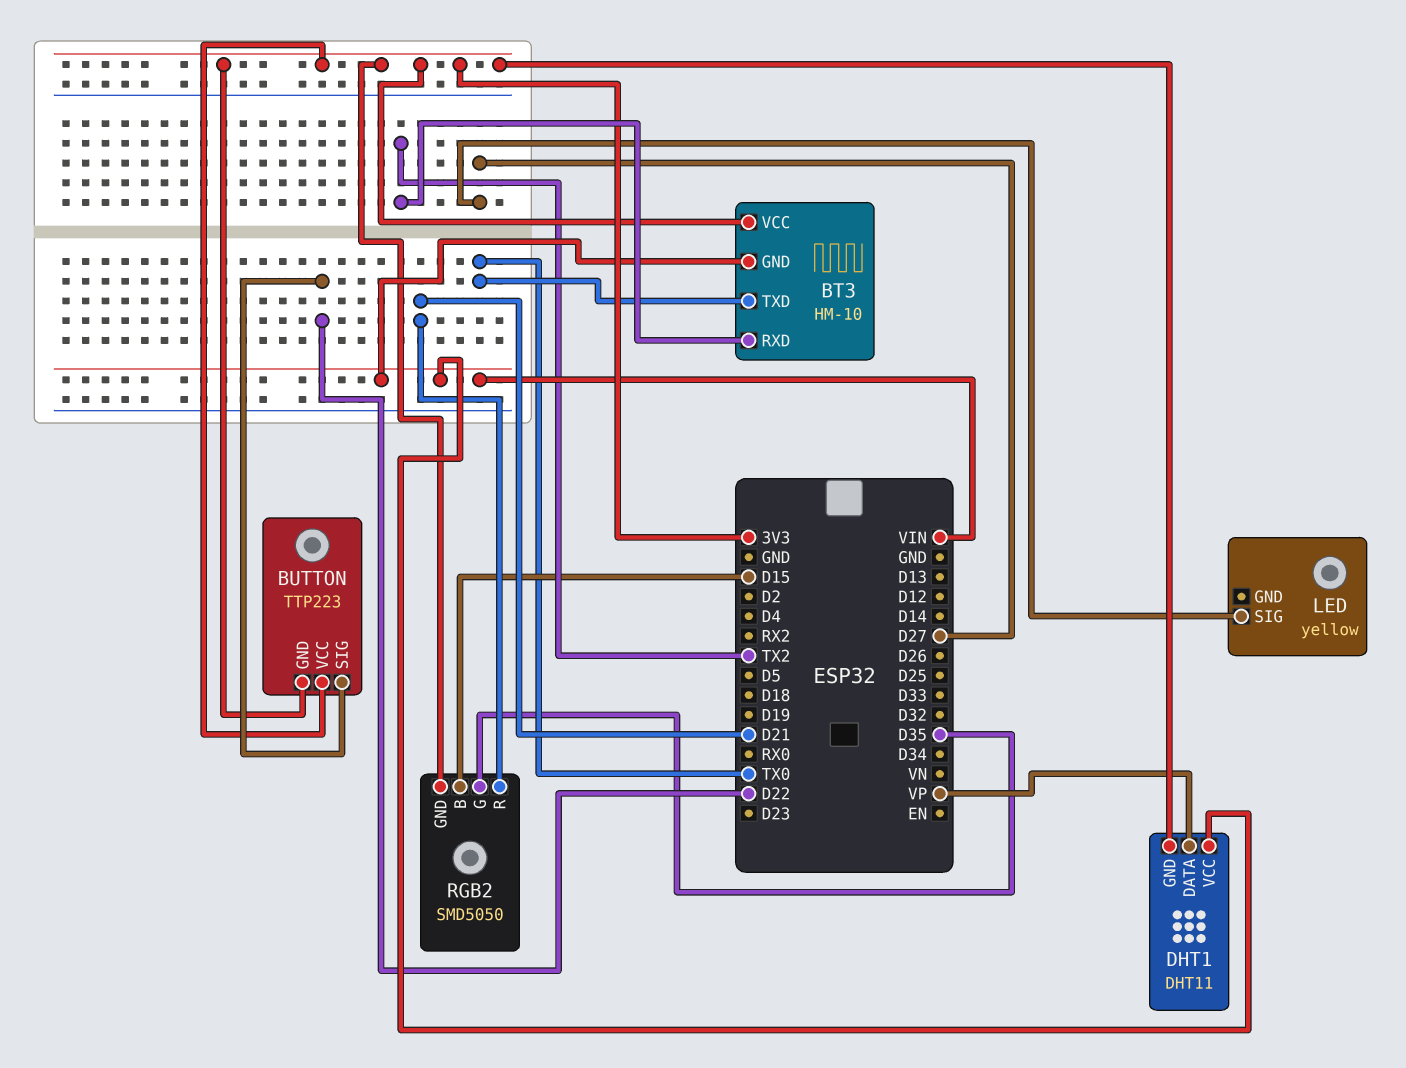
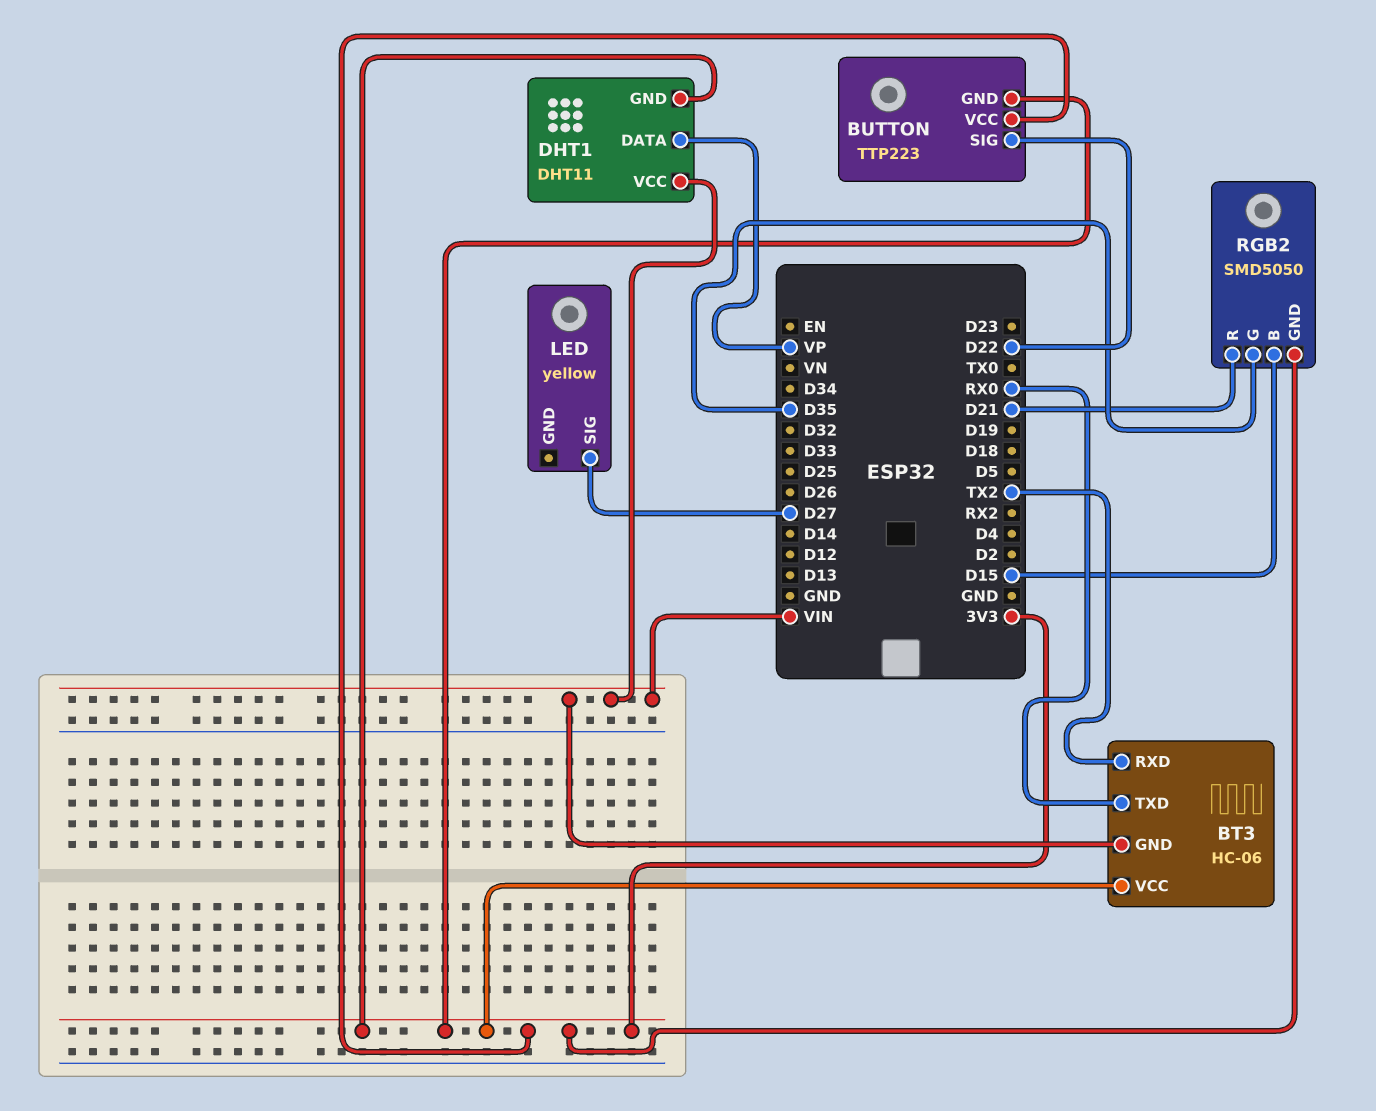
BT3: HM-10 -> HC-06
BT3 pin TXD: TX0 -> RX0

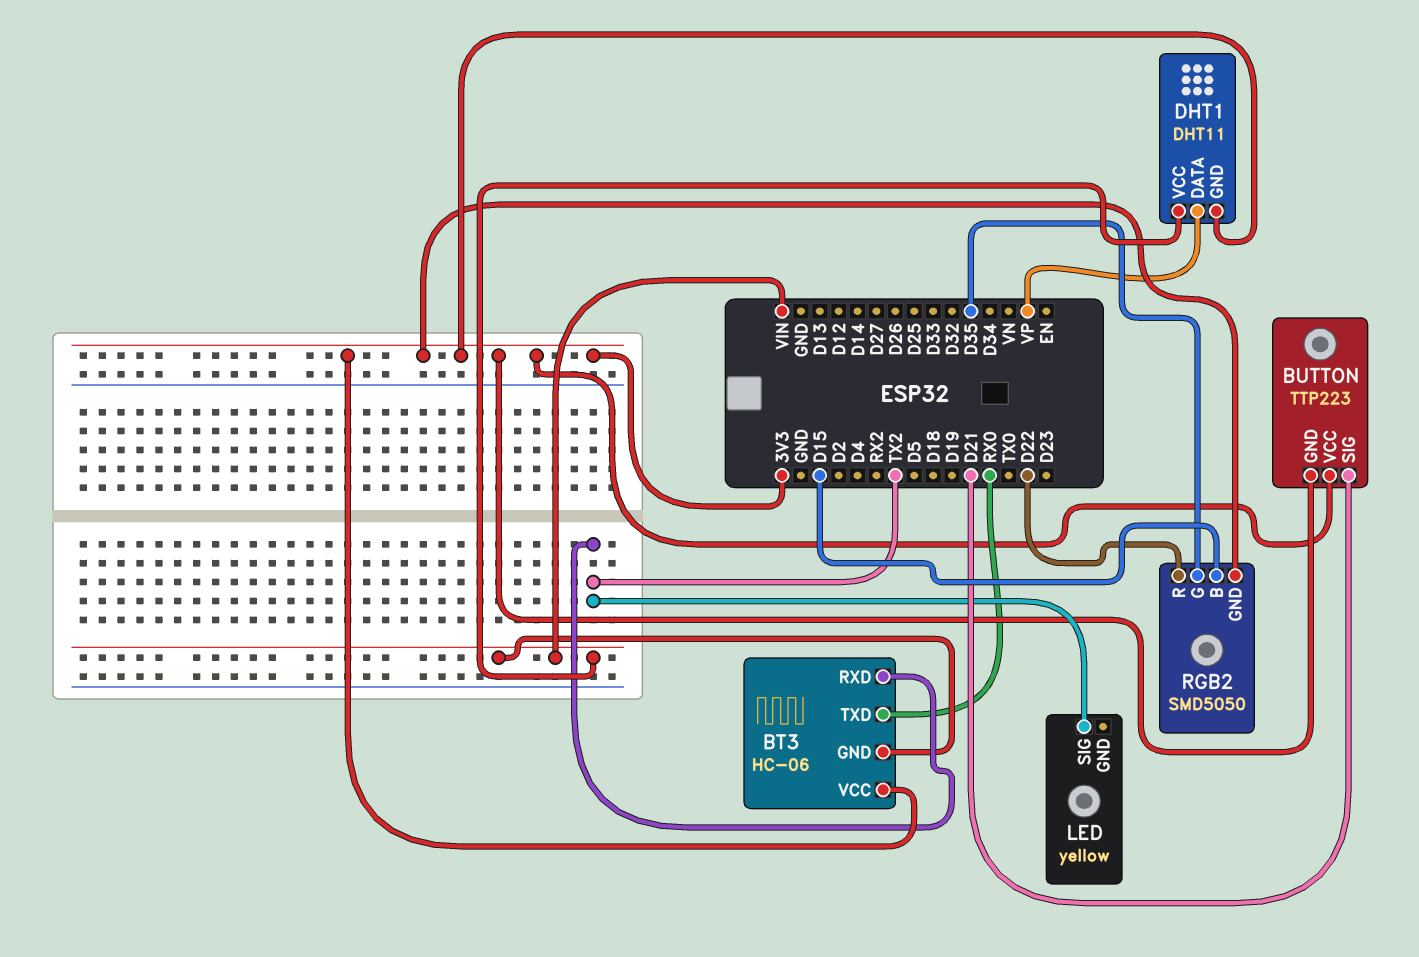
BUTTON pin SIG: D22 -> D21
LED pin SIG: D27 -> TX2
RGB2 pin R: D21 -> D22

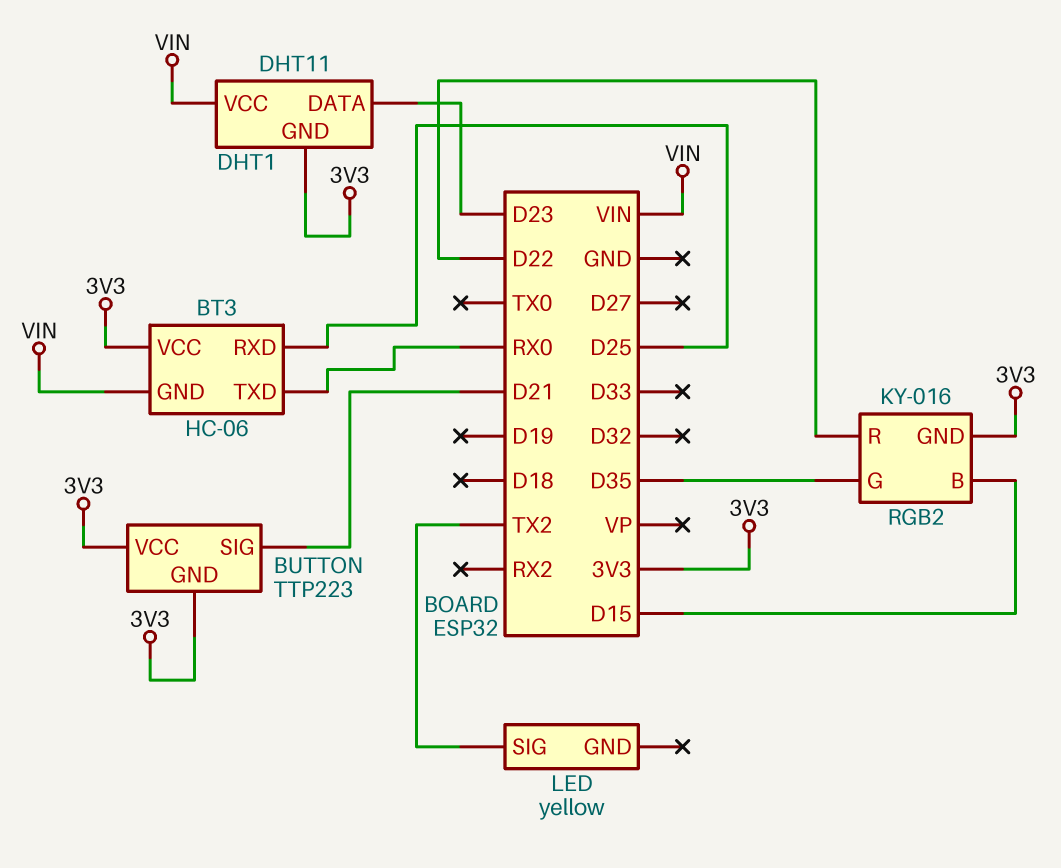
BT3 pin RXD: TX2 -> D25
DHT1 pin DATA: VP -> D23
RGB2: SMD5050 -> KY-016

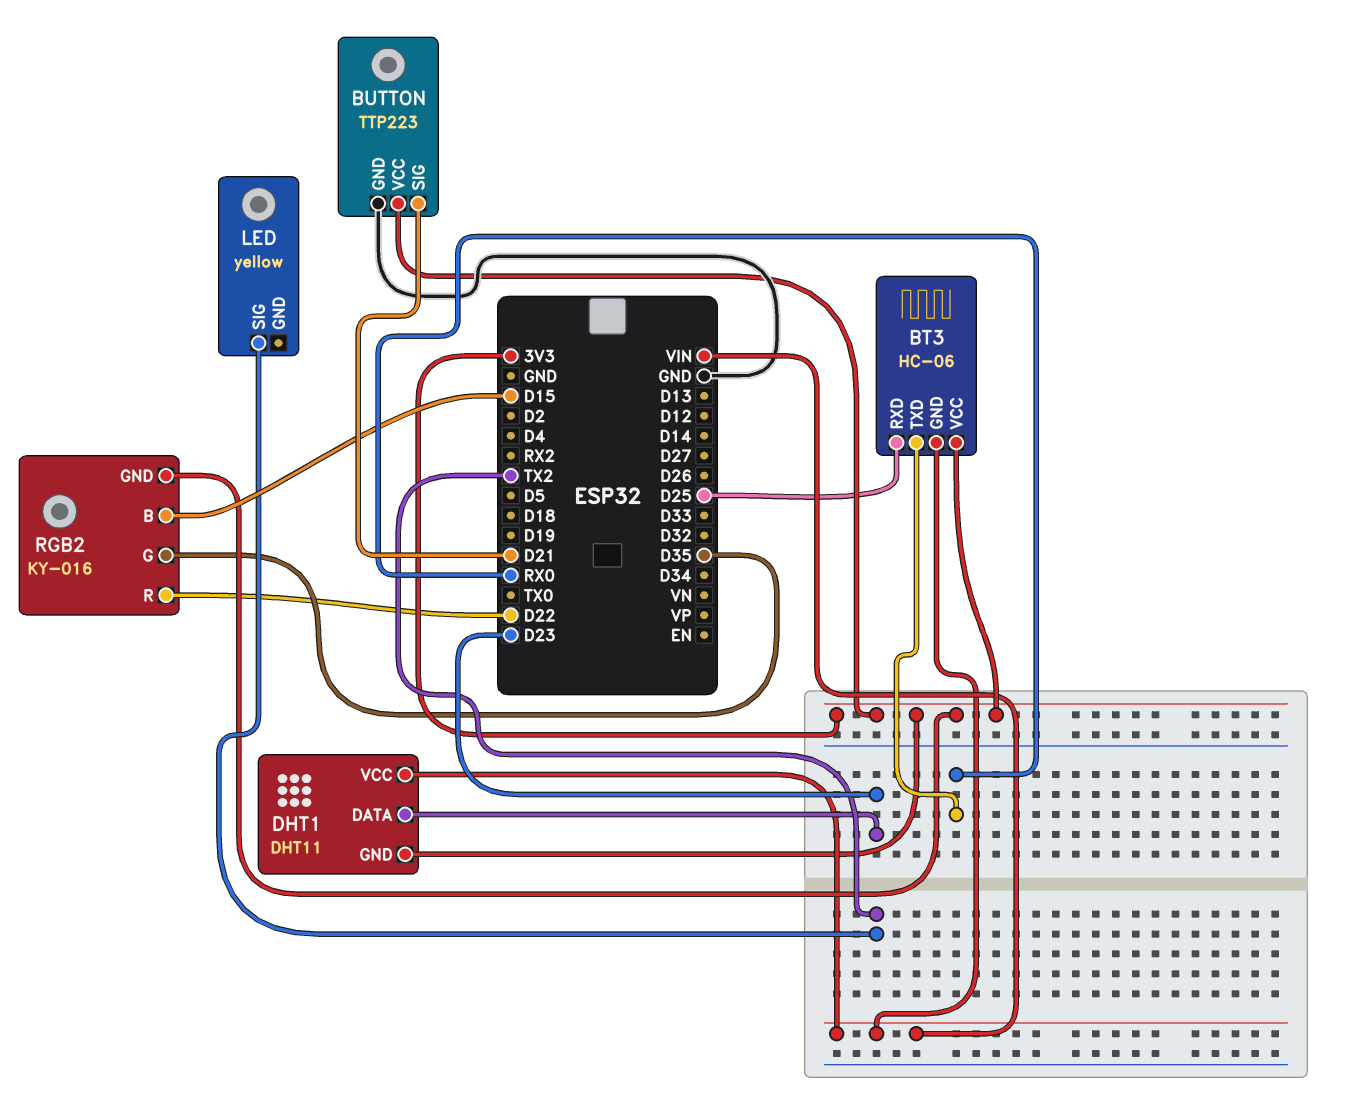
BUTTON pin GND: 3V3 -> GND

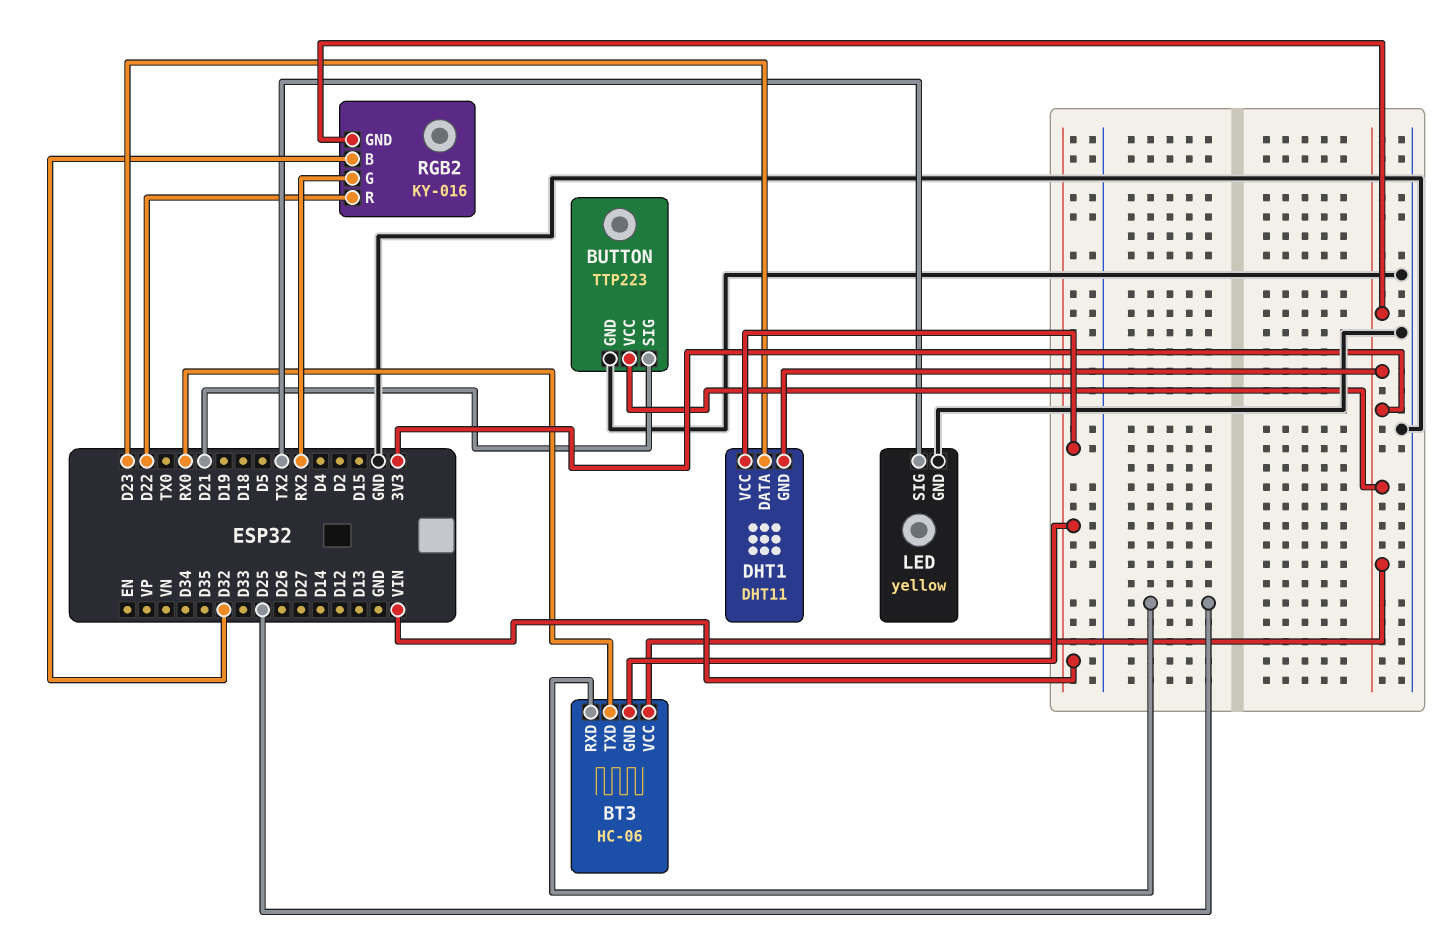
LED pin GND: none -> GND
RGB2 pin B: D15 -> D32
RGB2 pin G: D35 -> RX2

